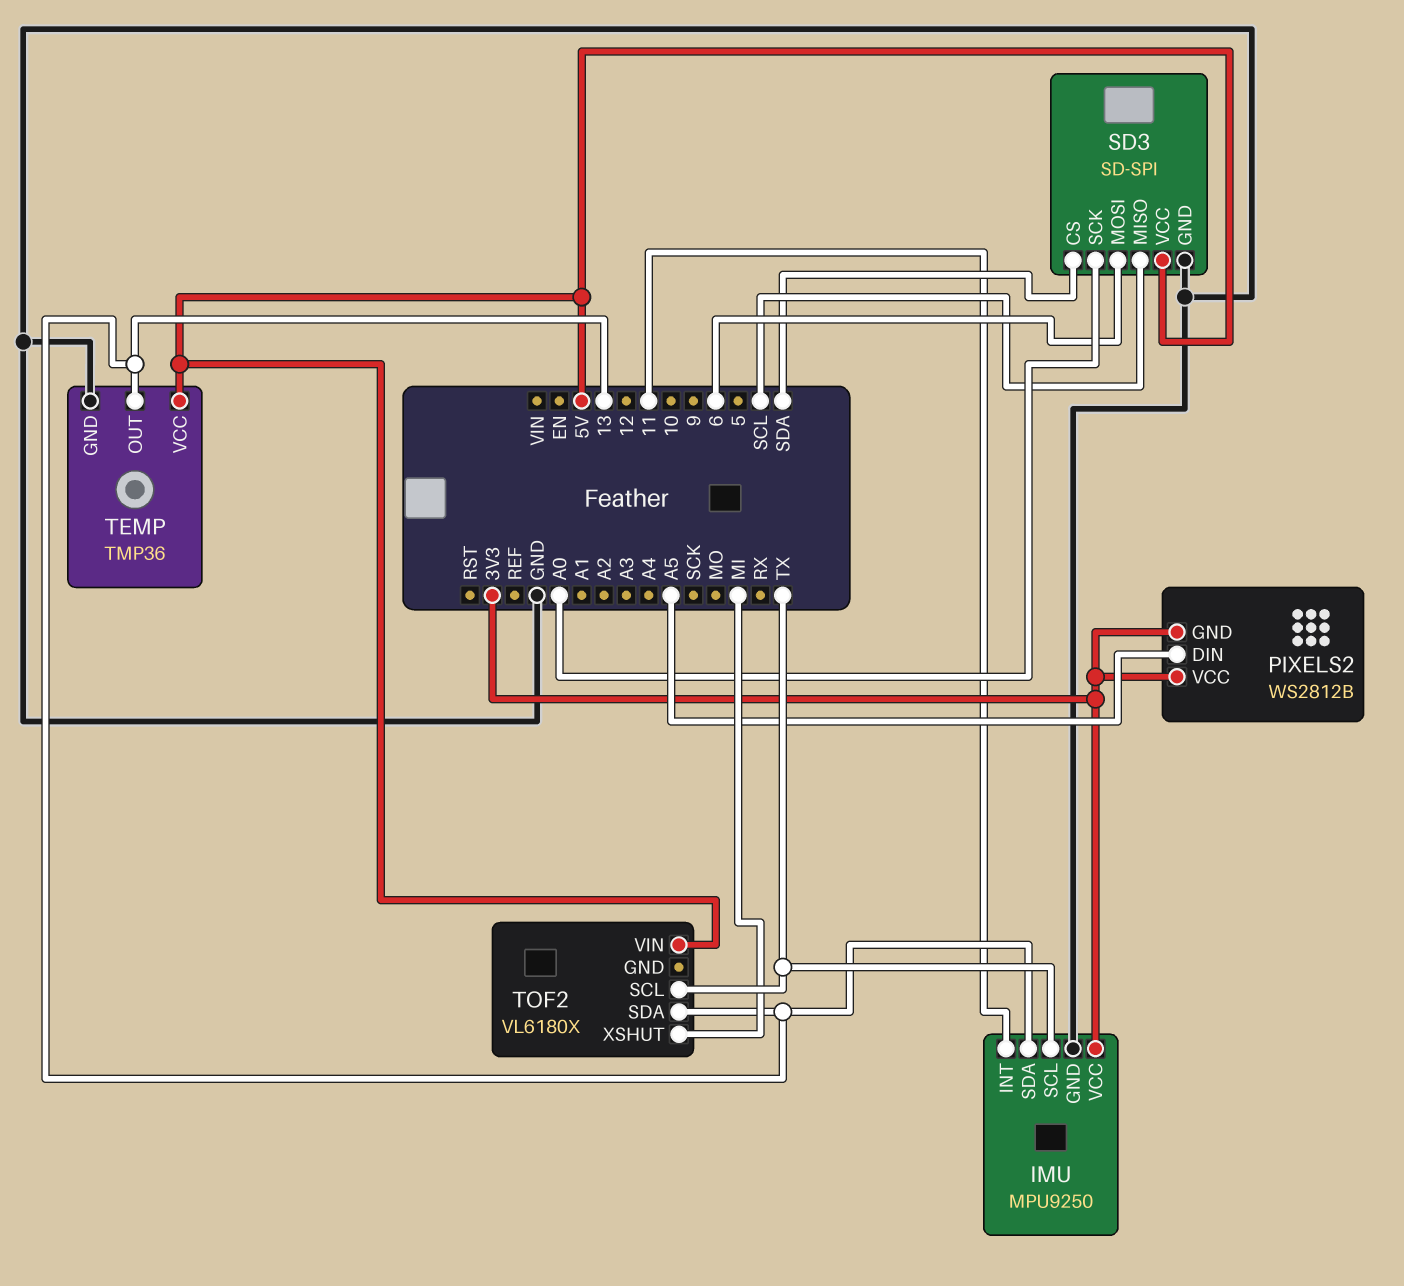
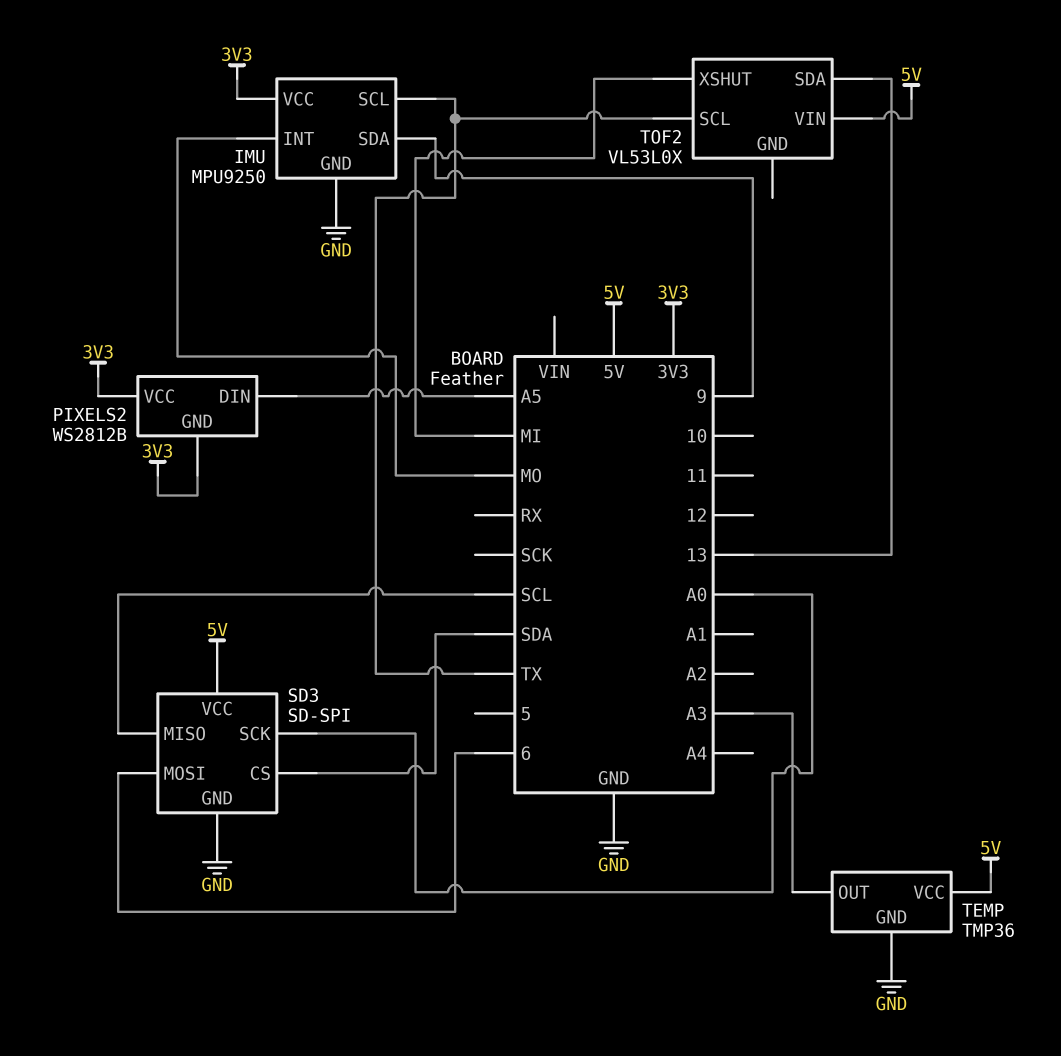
IMU pin INT: 11 -> MO
IMU pin SDA: 13 -> 9
TEMP pin OUT: 13 -> A3
TOF2: VL6180X -> VL53L0X

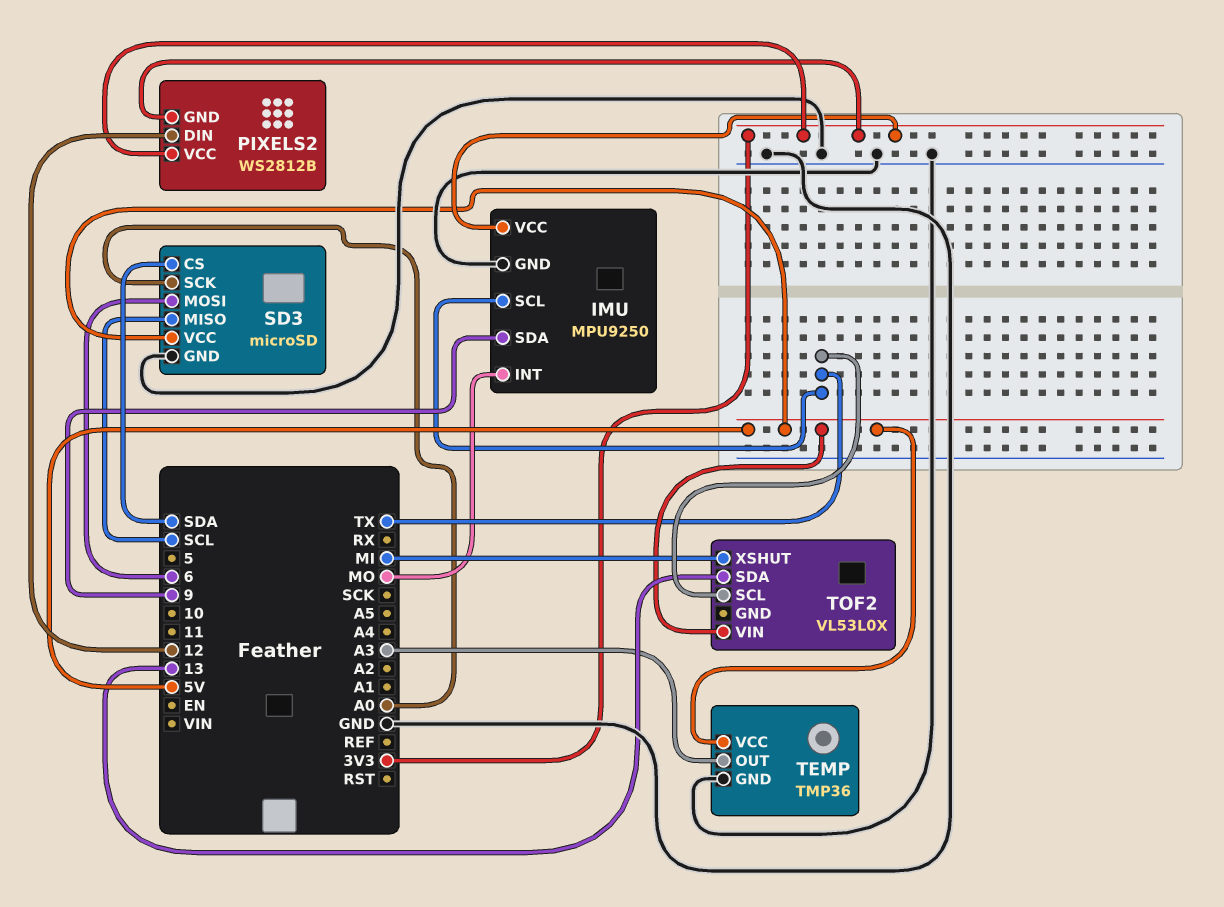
PIXELS2 pin DIN: A5 -> 12
SD3: SD-SPI -> microSD

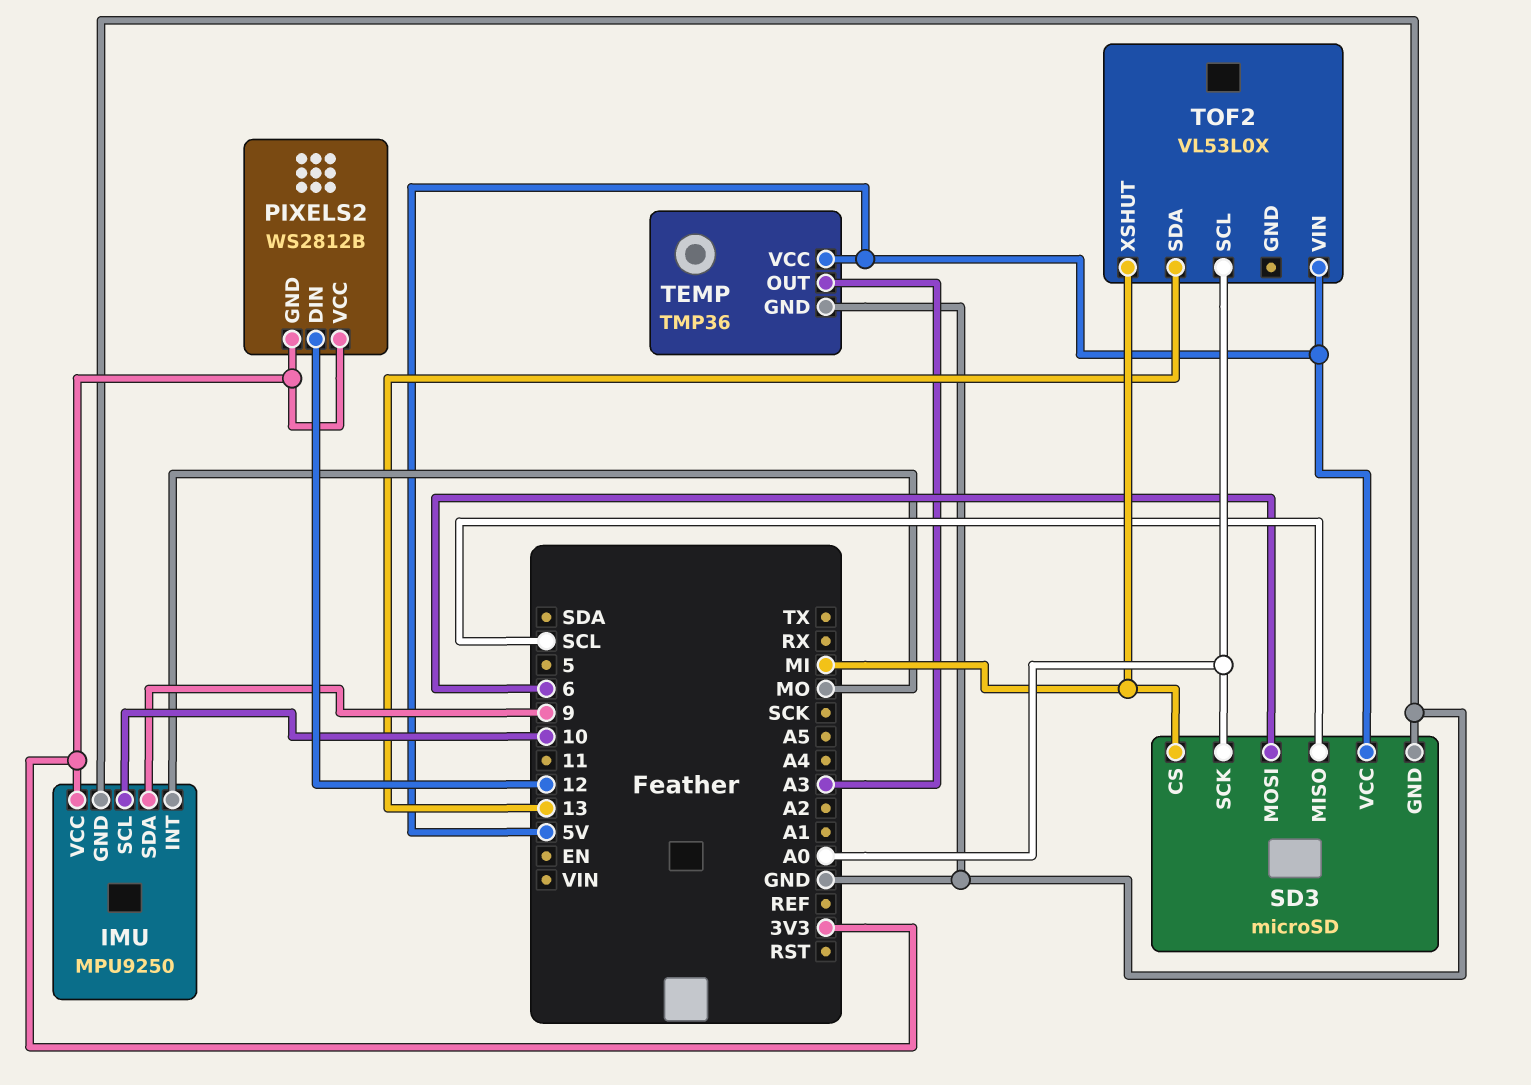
IMU pin SCL: TX -> 10
SD3 pin CS: SDA -> MI
TOF2 pin SCL: TX -> A0

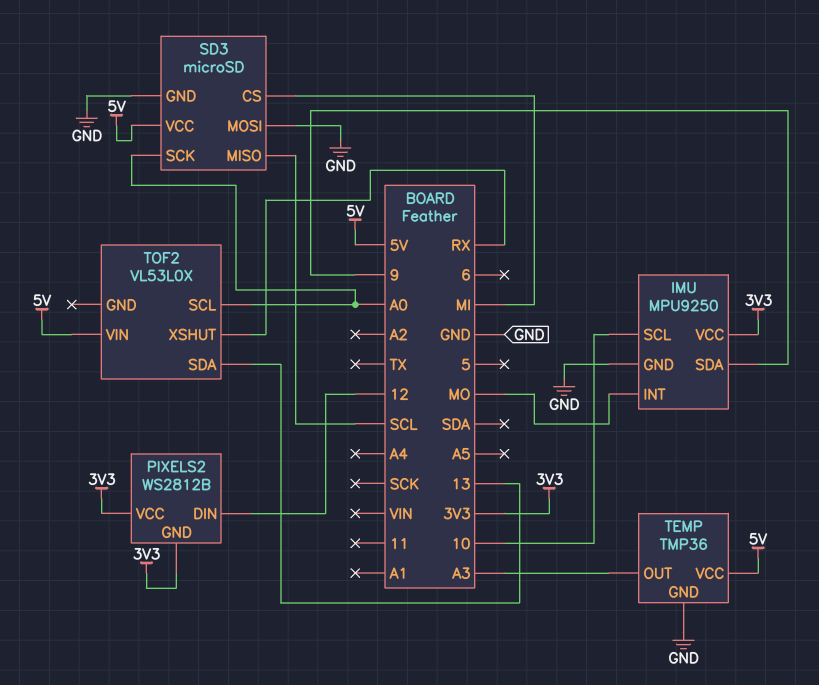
SD3 pin MOSI: 6 -> GND
TOF2 pin XSHUT: MI -> RX

